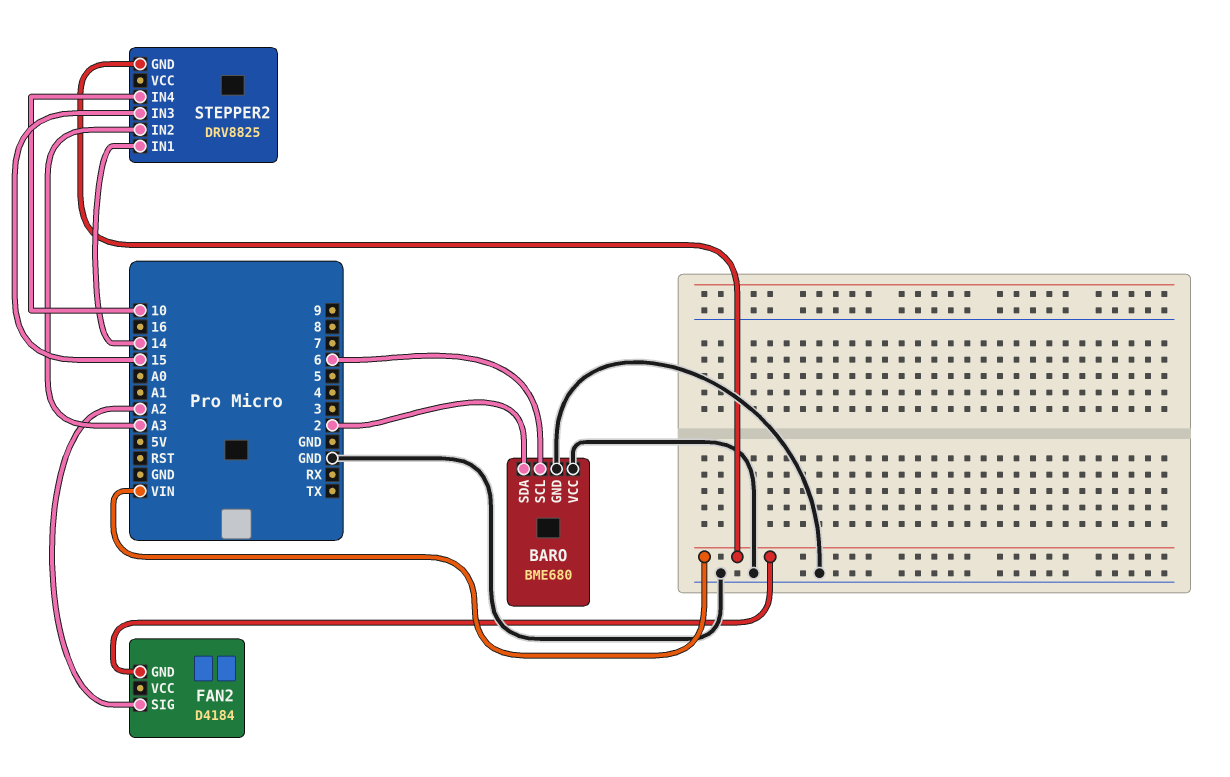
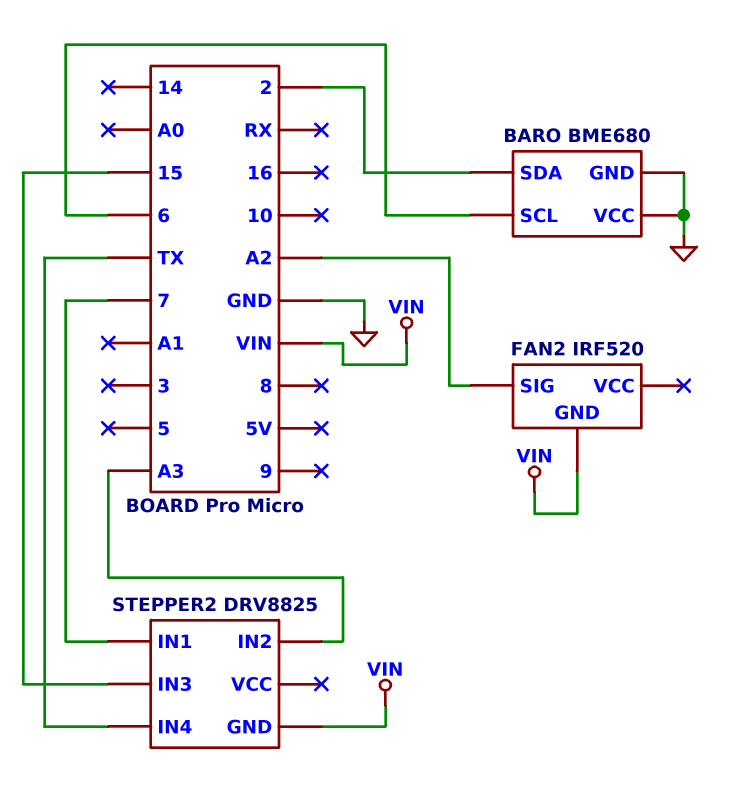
FAN2: D4184 -> IRF520
STEPPER2 pin IN1: 14 -> 7
STEPPER2 pin IN4: 10 -> TX

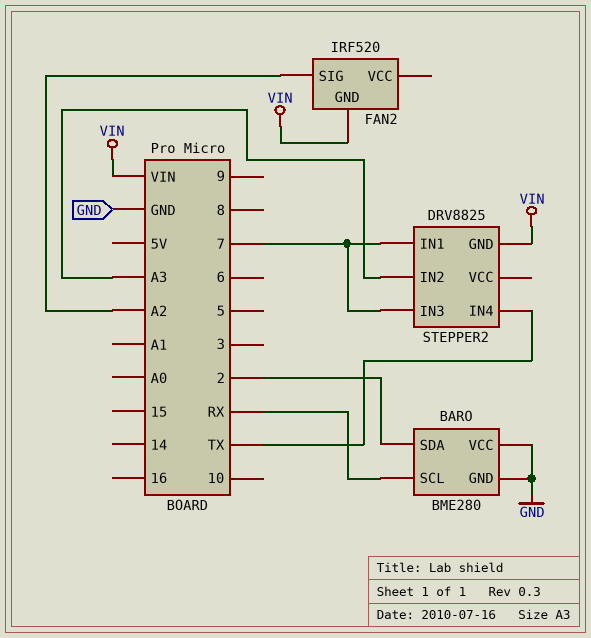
BARO: BME680 -> BME280
BARO pin SCL: 6 -> RX
STEPPER2 pin IN3: 15 -> 7

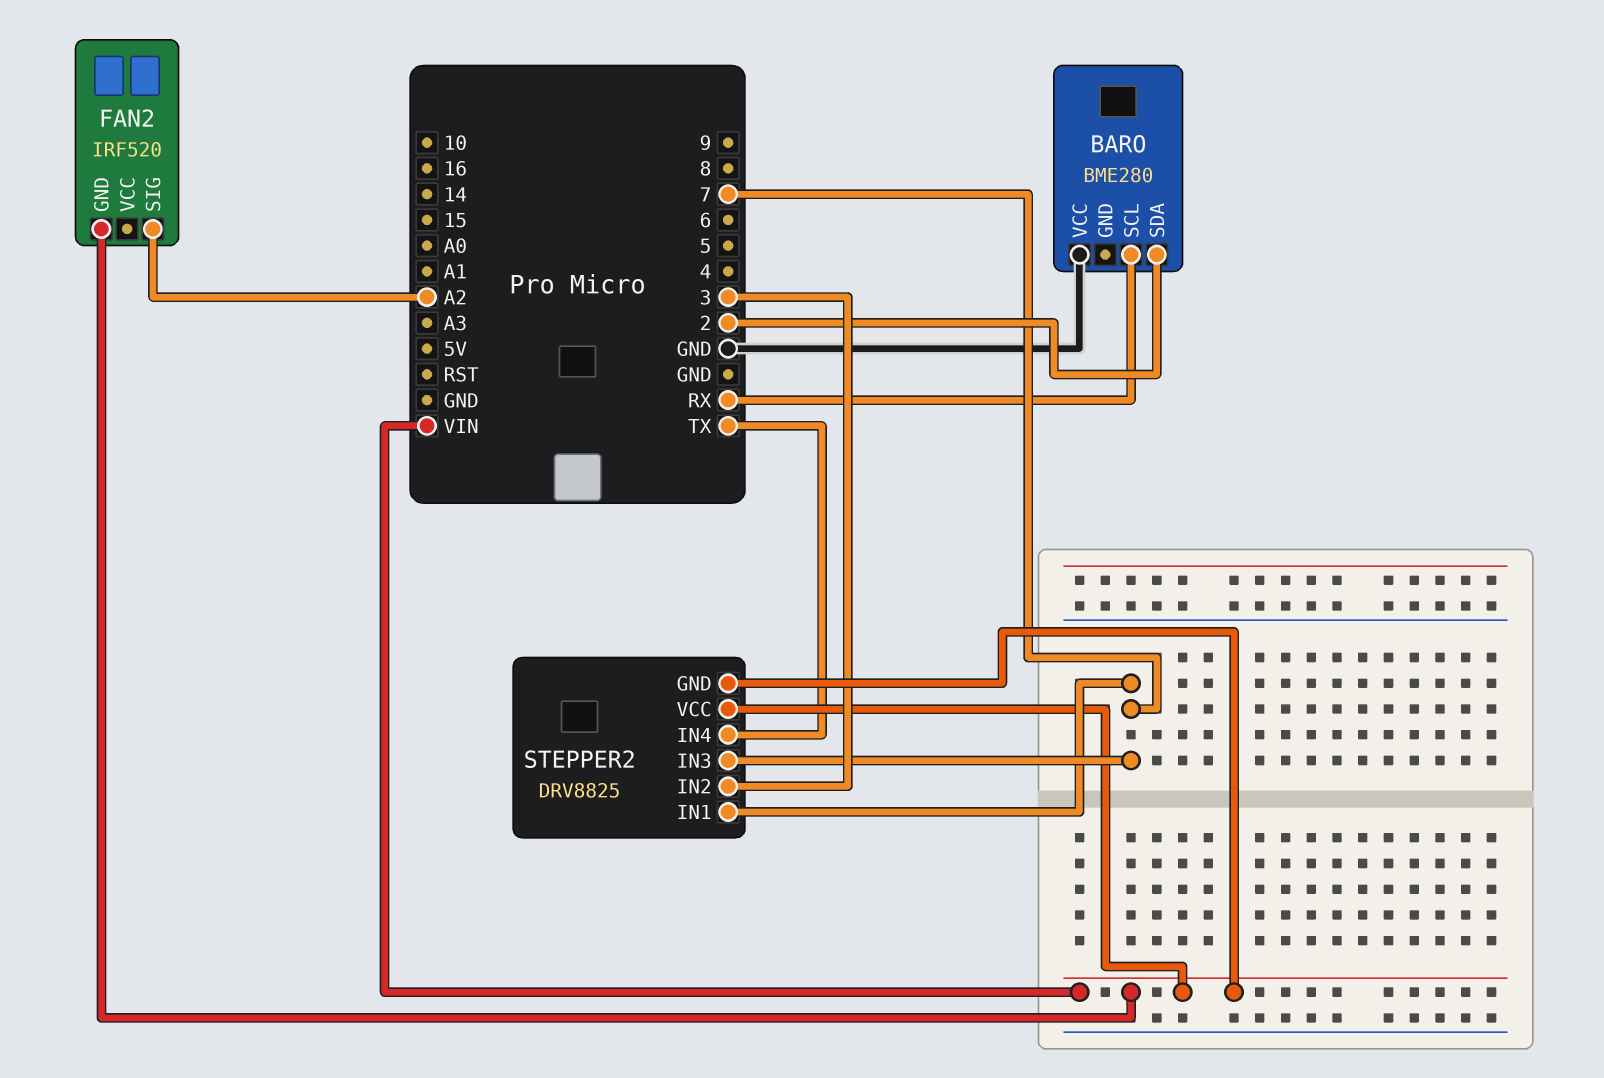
BARO pin GND: GND -> none
STEPPER2 pin IN2: A3 -> 3
STEPPER2 pin VCC: none -> VIN

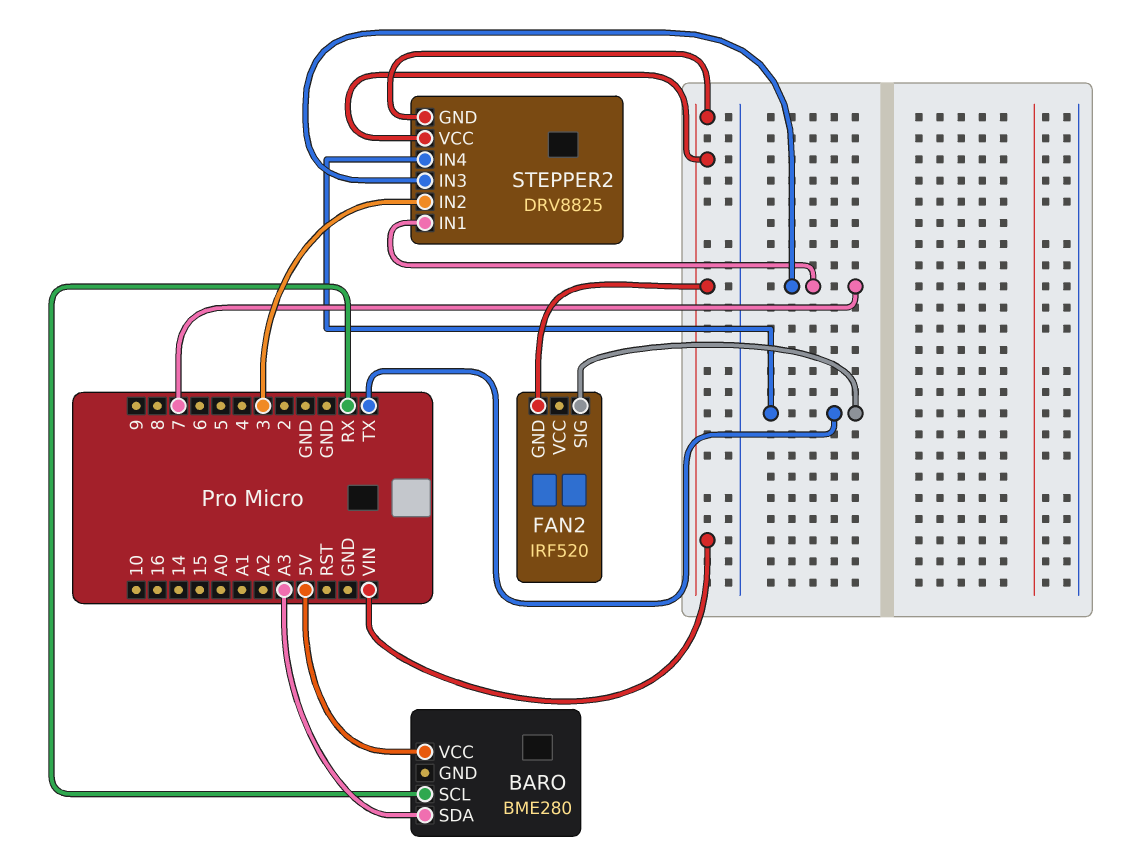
BARO pin SDA: 2 -> A3
BARO pin VCC: GND -> 5V
FAN2 pin SIG: A2 -> TX

